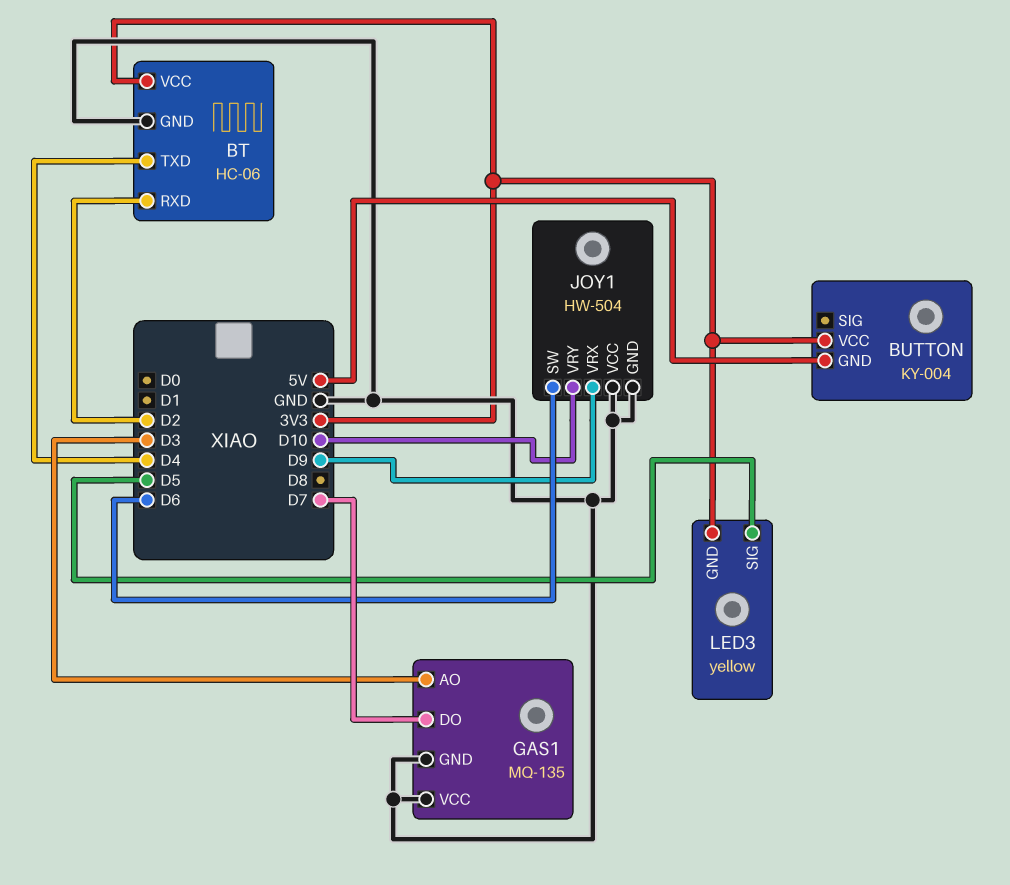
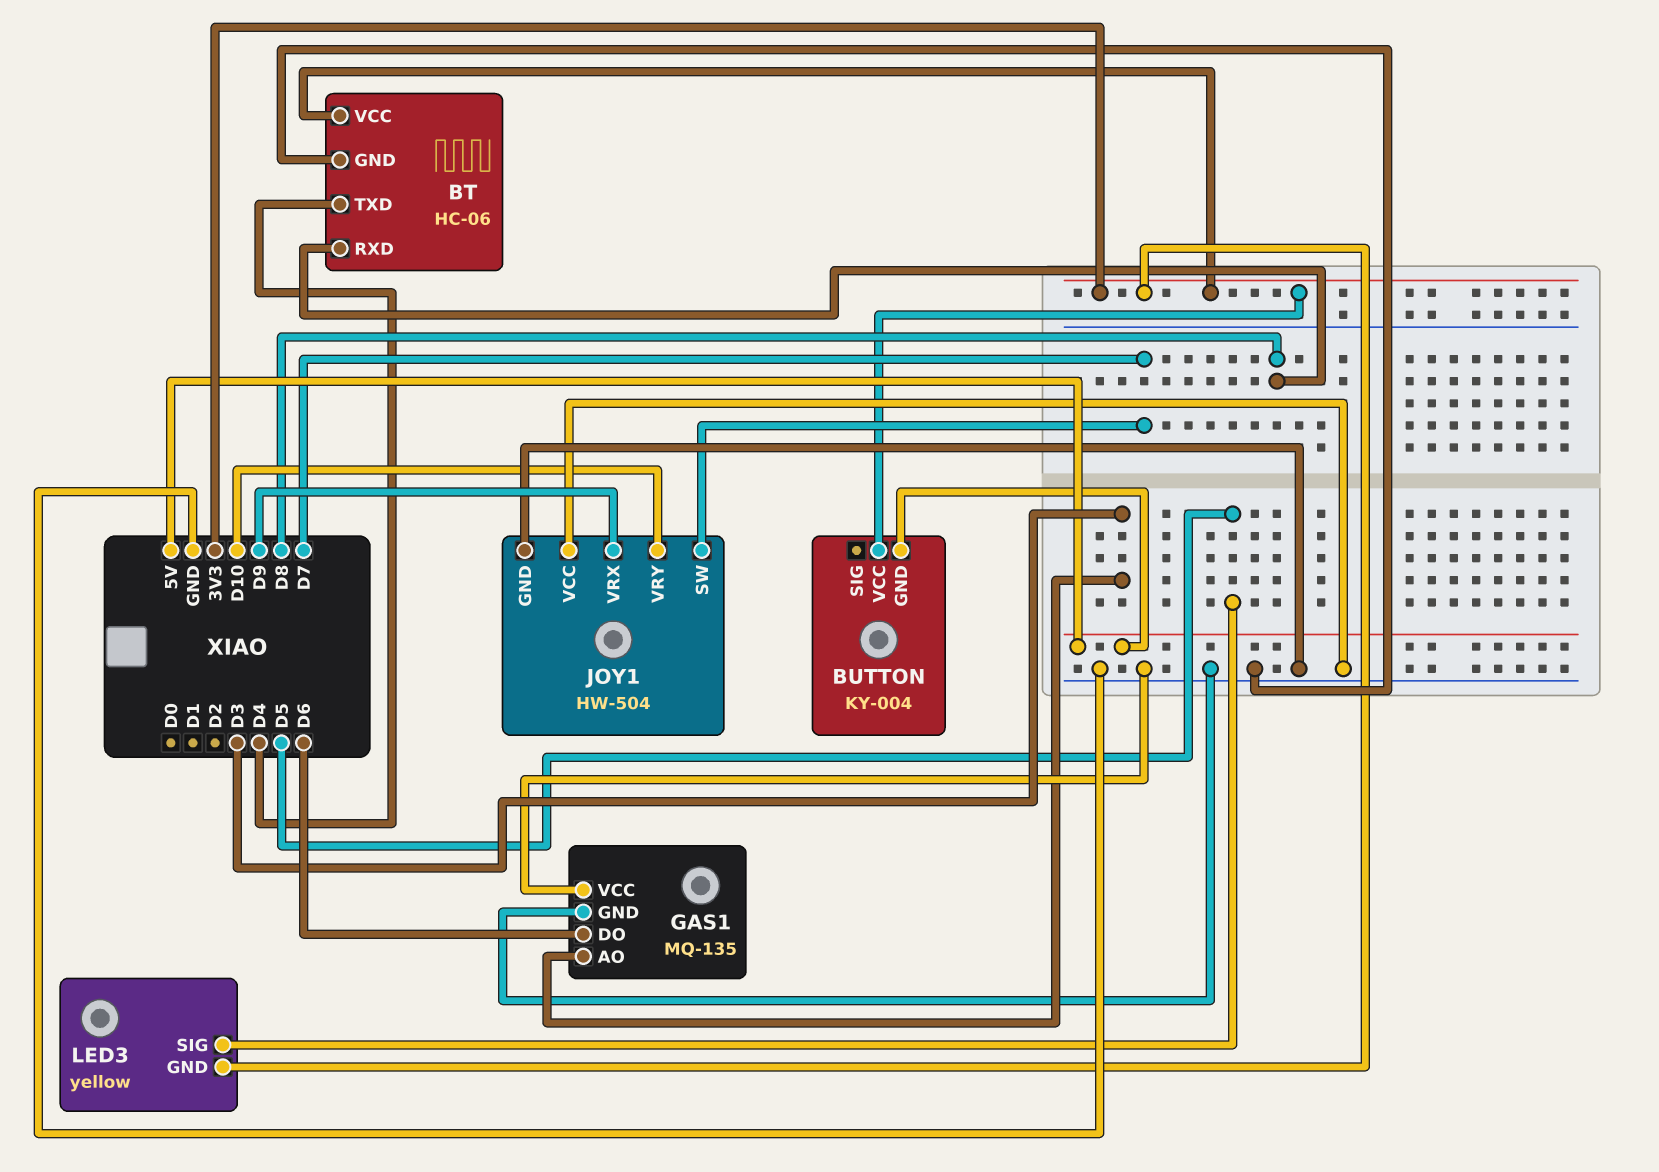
BT pin RXD: D2 -> D8
GAS1 pin DO: D7 -> D6
JOY1 pin SW: D6 -> D7

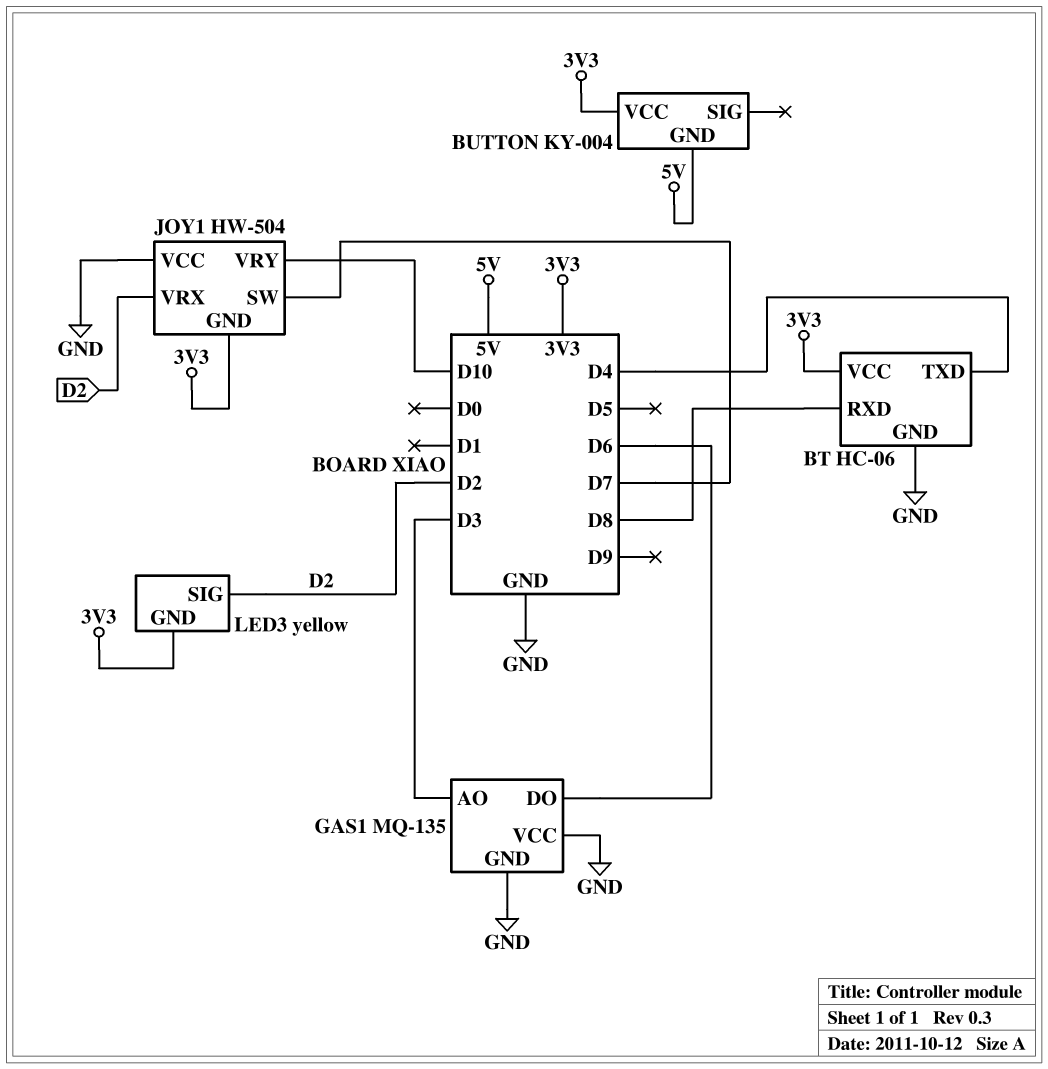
JOY1 pin GND: GND -> 3V3
JOY1 pin VRX: D9 -> D2
LED3 pin SIG: D5 -> D2

